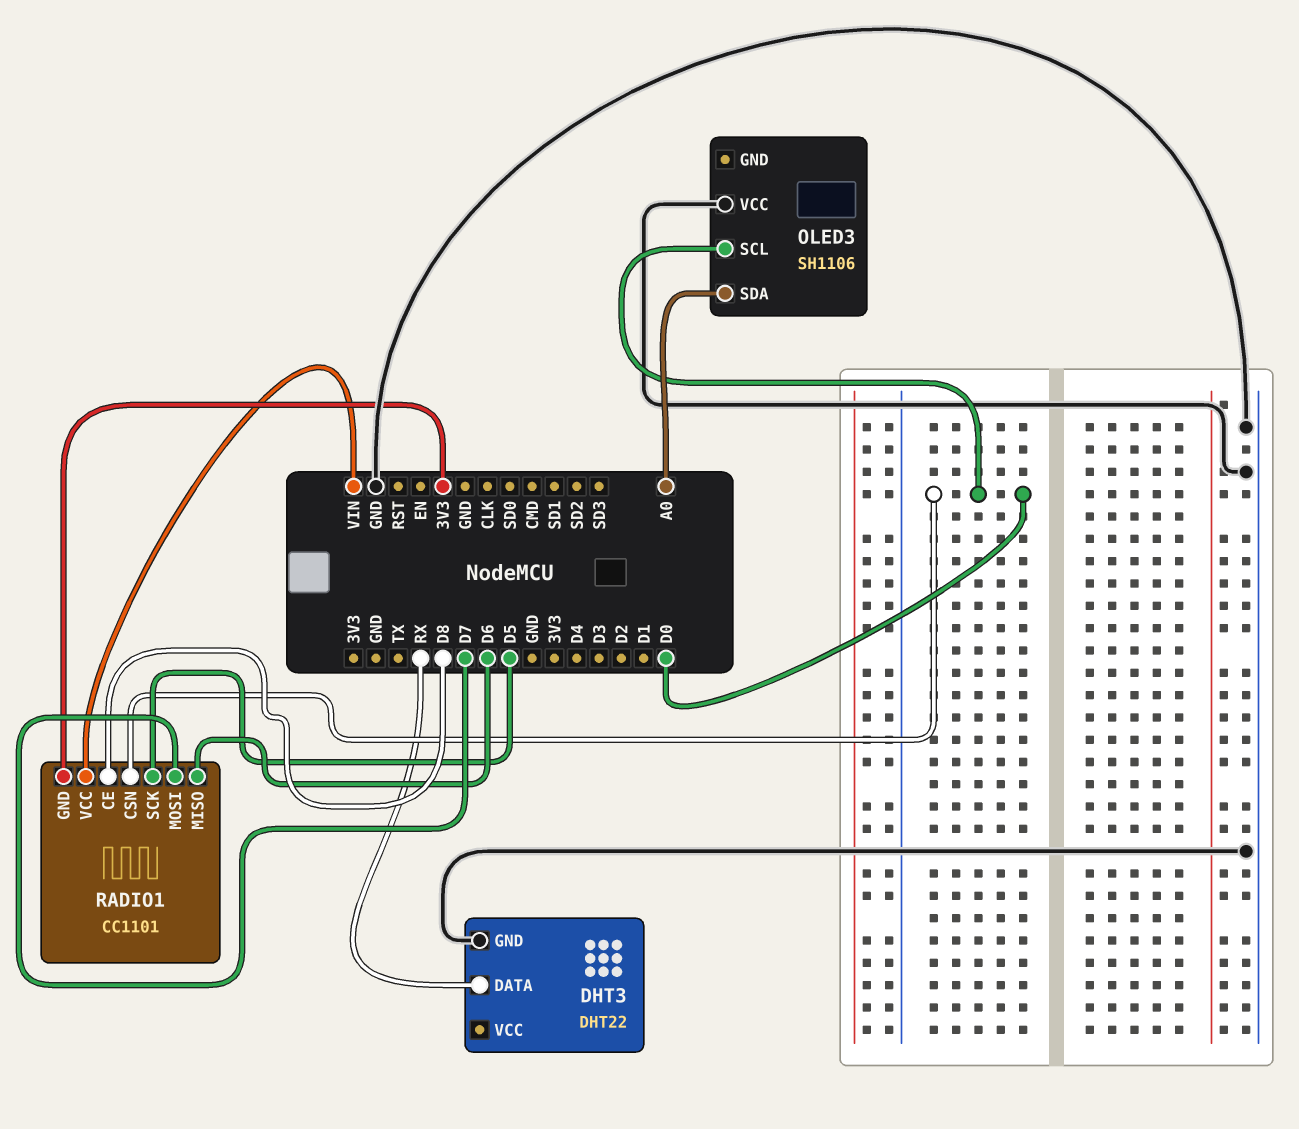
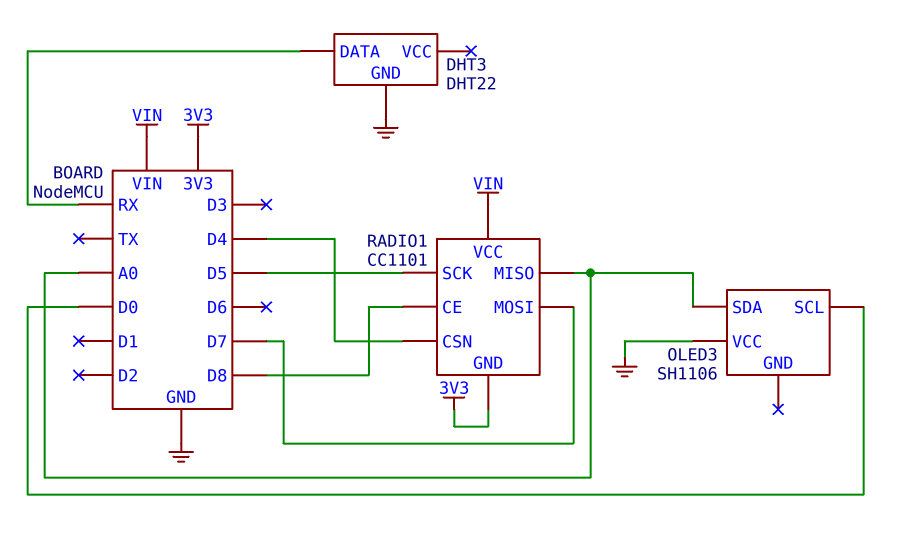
RADIO1 pin CSN: D0 -> D4
RADIO1 pin MISO: D6 -> A0

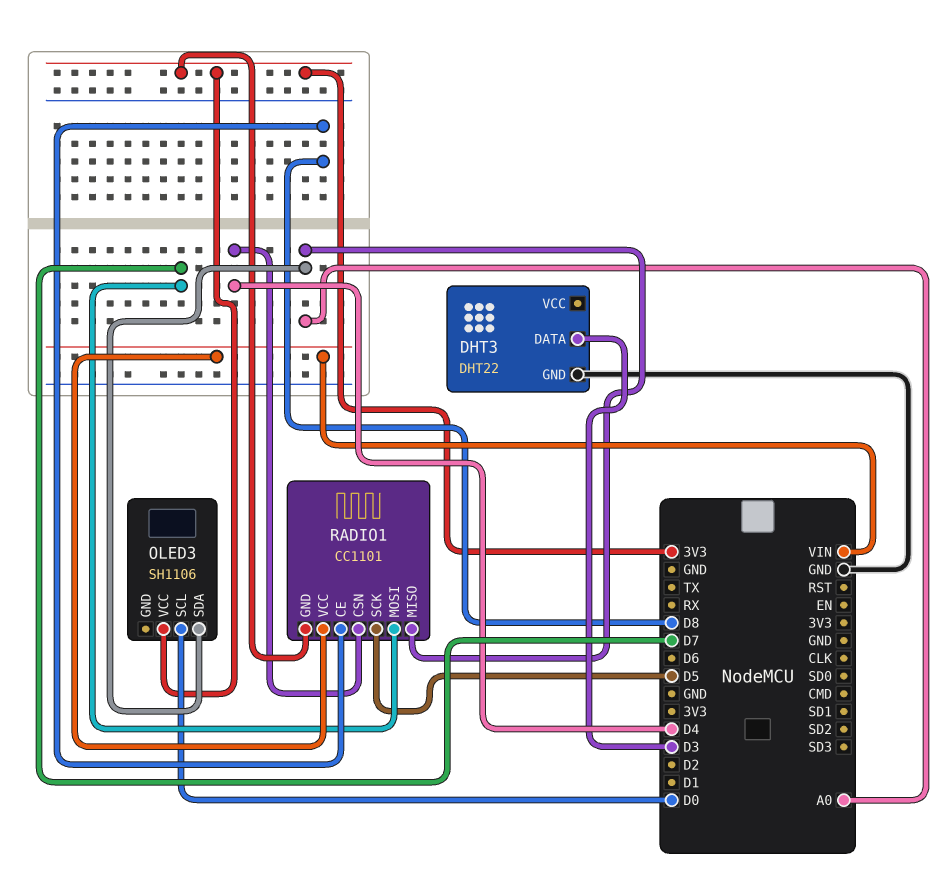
DHT3 pin DATA: RX -> D3
OLED3 pin VCC: GND -> 3V3

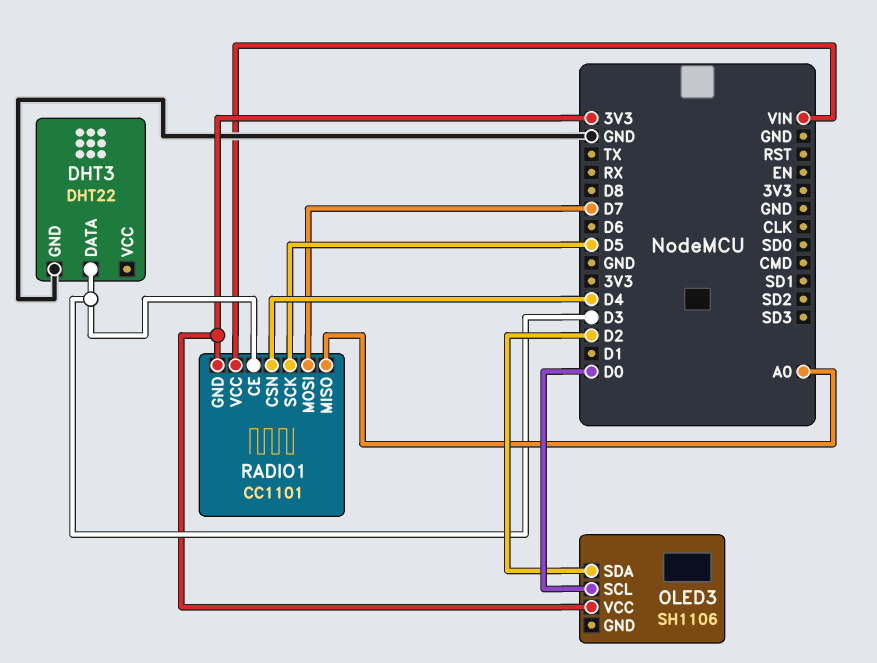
OLED3 pin SDA: A0 -> D2
RADIO1 pin CE: D8 -> D3

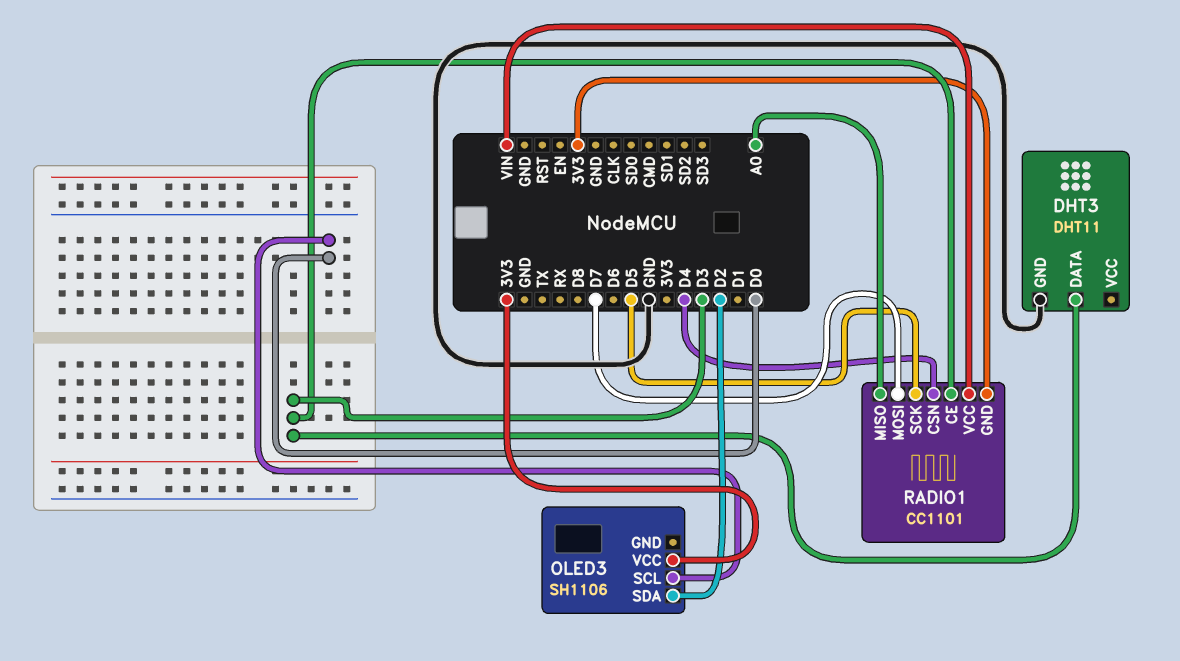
DHT3: DHT22 -> DHT11

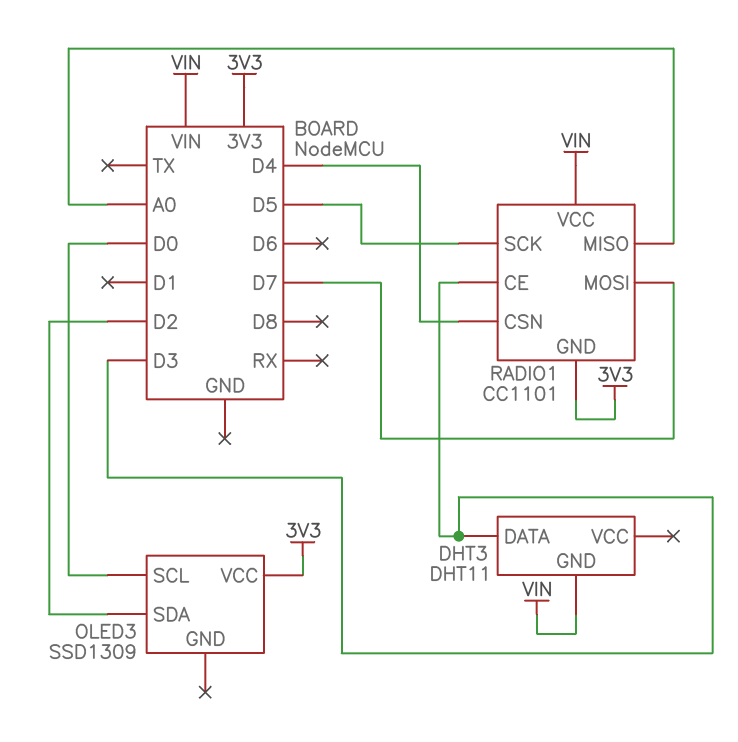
DHT3 pin GND: GND -> VIN
OLED3: SH1106 -> SSD1309

